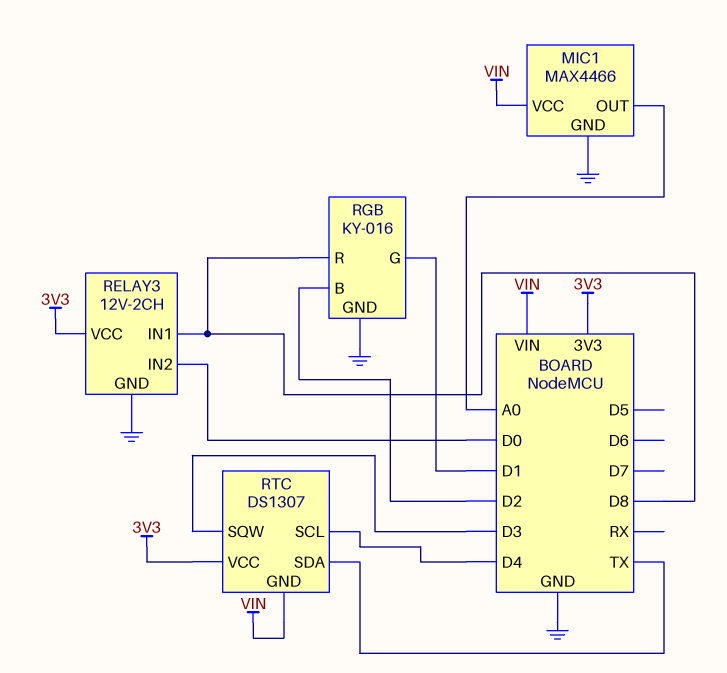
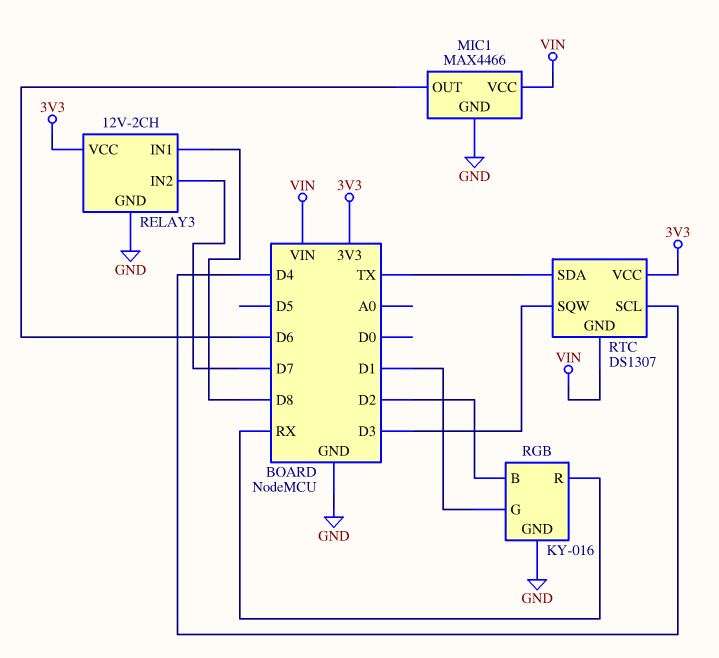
MIC1 pin OUT: A0 -> D6
RELAY3 pin IN2: D0 -> D7
RGB pin R: D8 -> RX

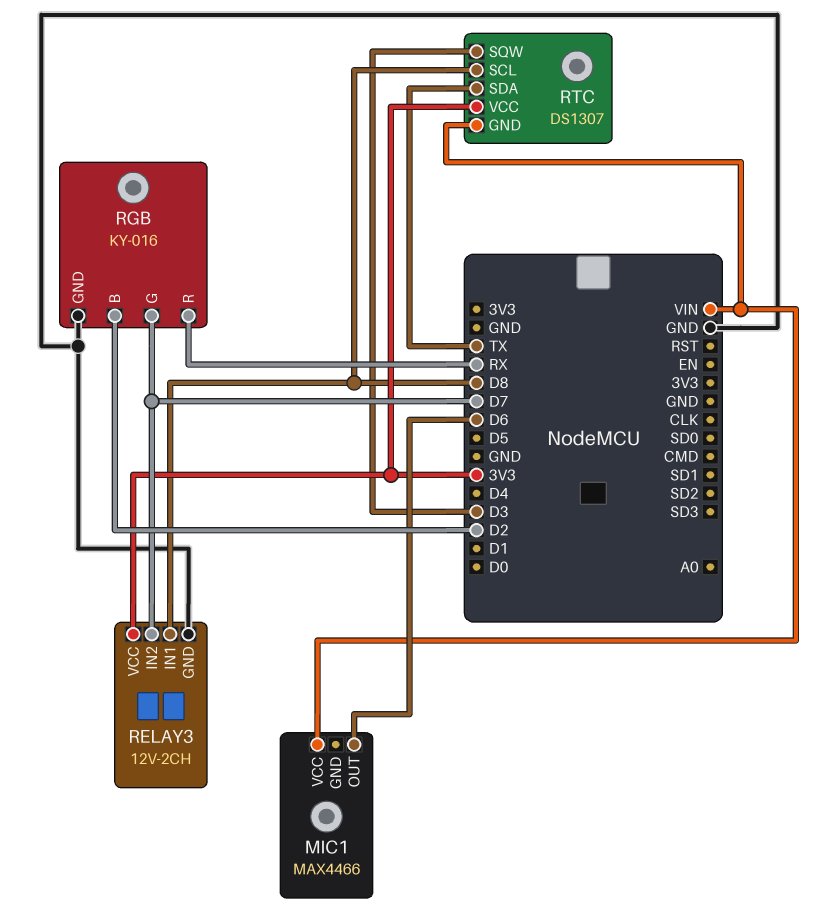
MIC1 pin GND: GND -> none
RGB pin G: D1 -> D7
RTC pin SCL: D4 -> D8

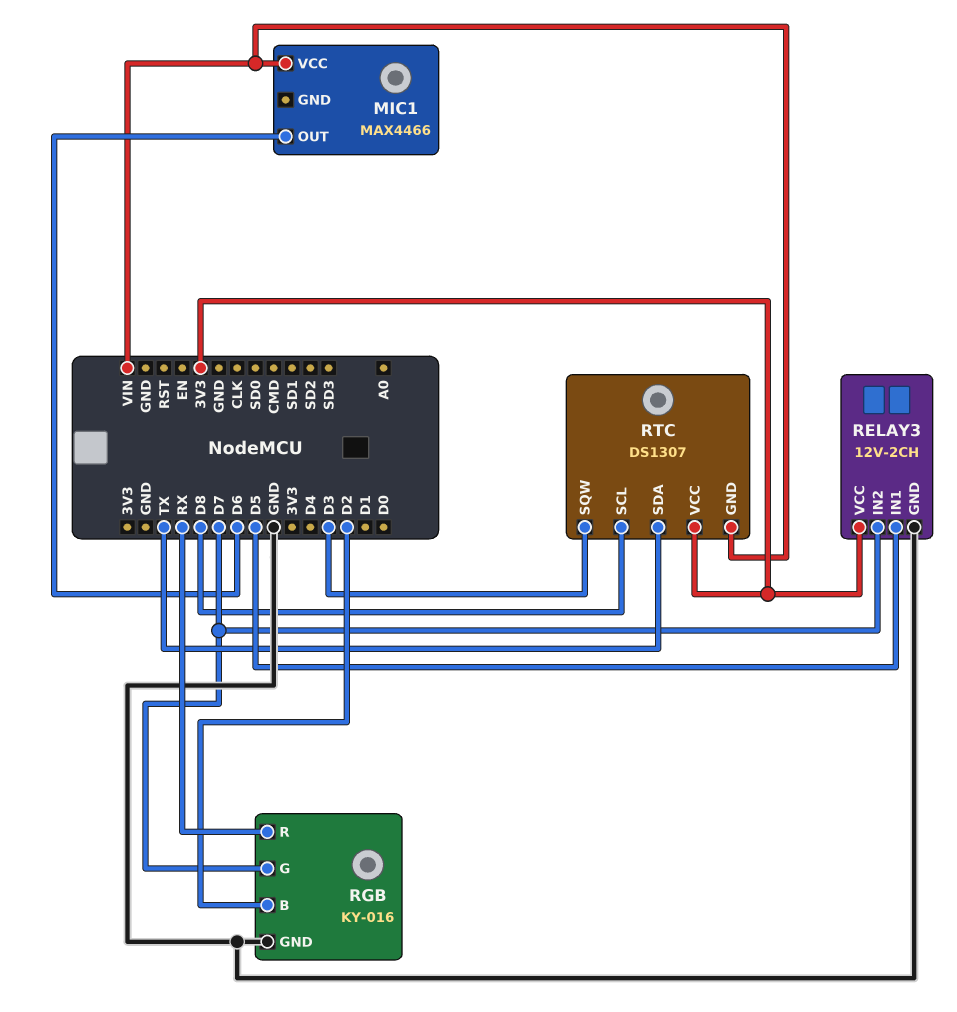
RELAY3 pin IN1: D8 -> D5

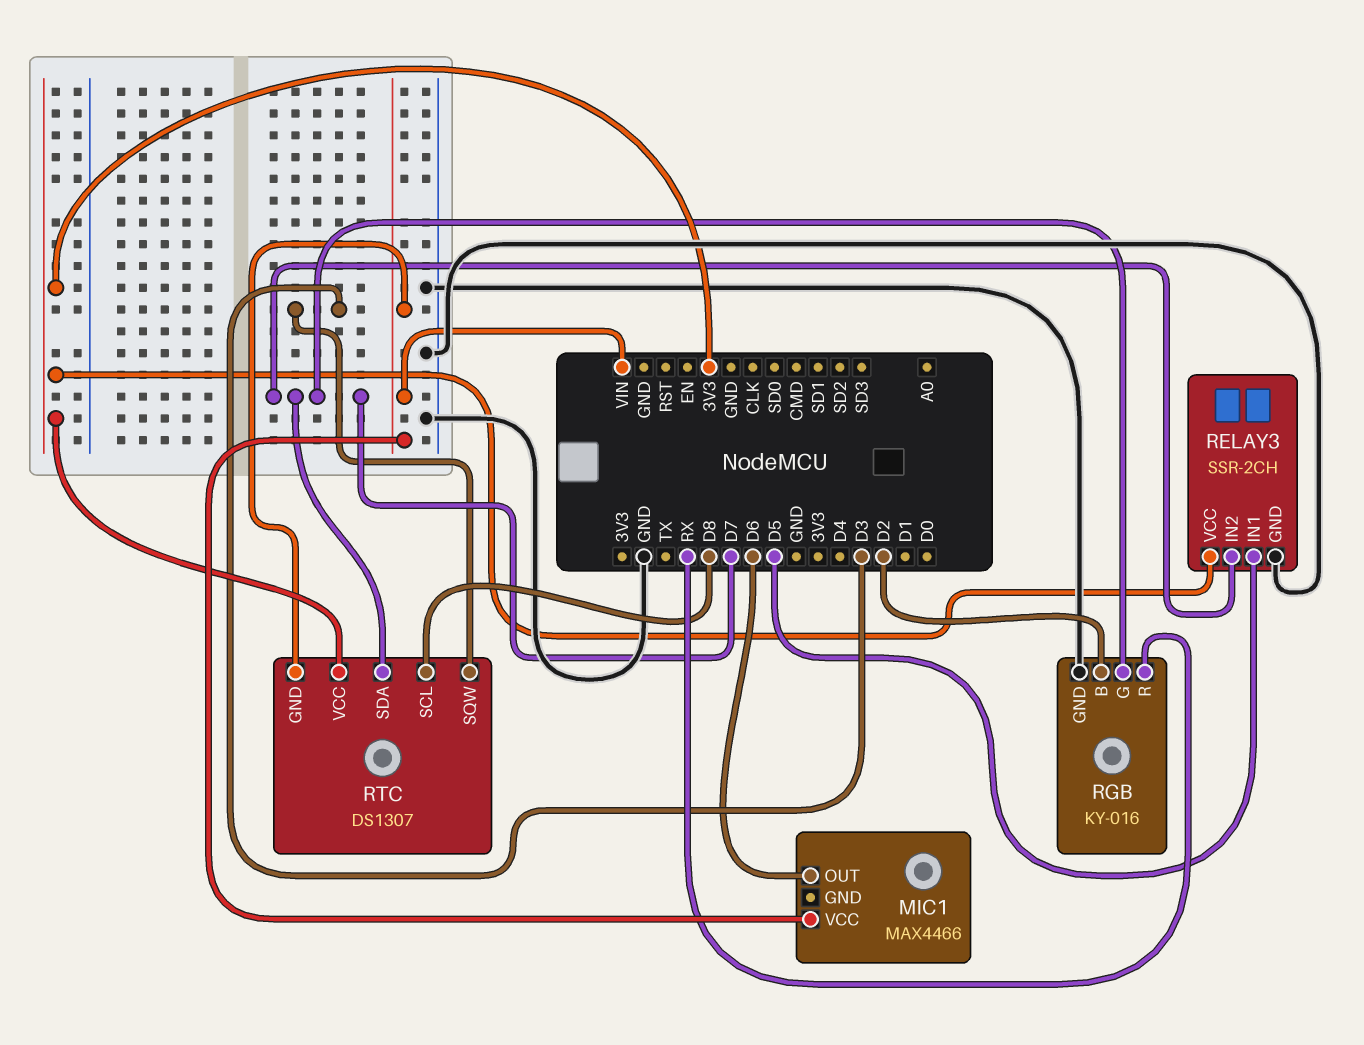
RELAY3: 12V-2CH -> SSR-2CH
RTC pin SDA: TX -> D7

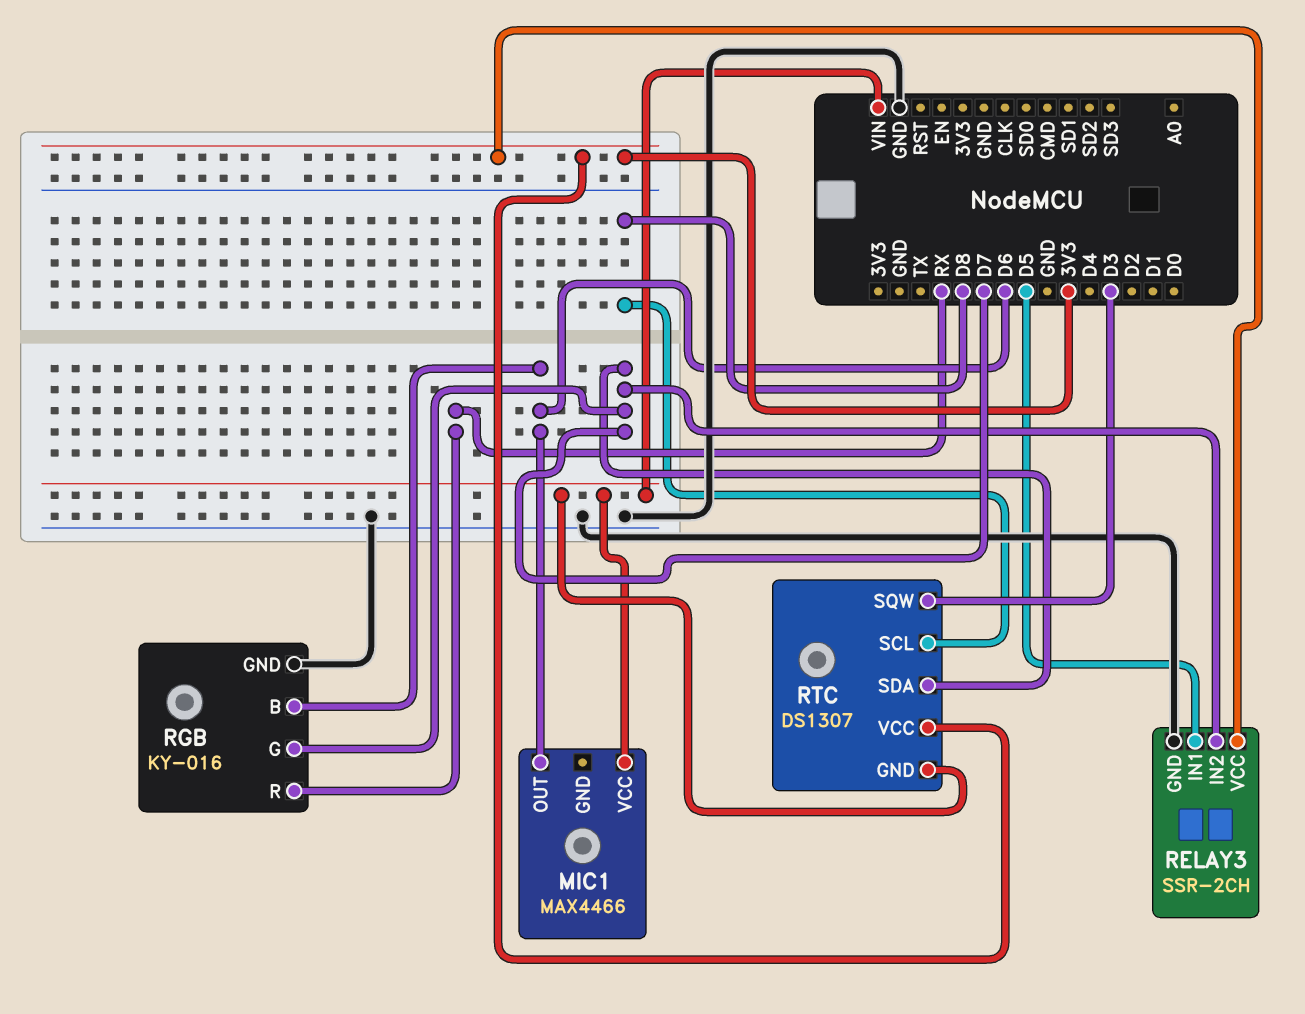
RGB pin B: D2 -> D6

